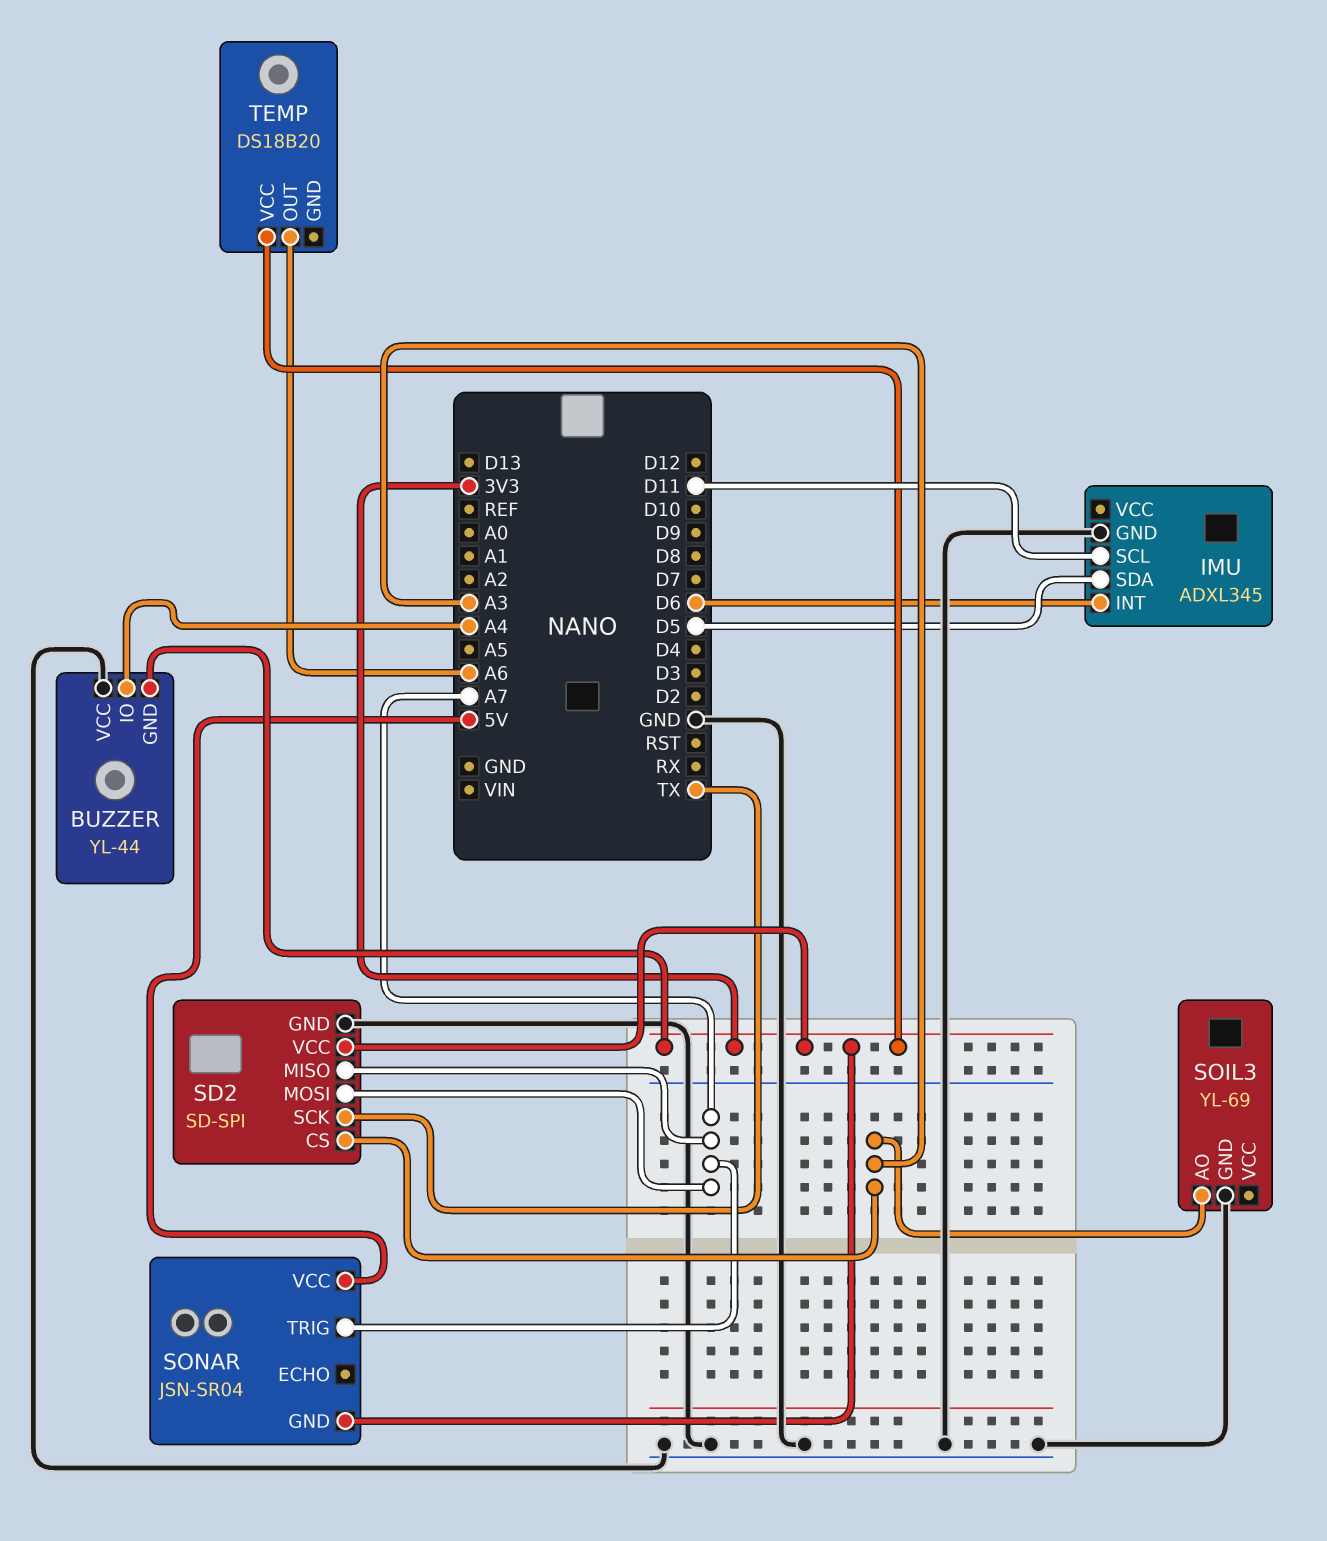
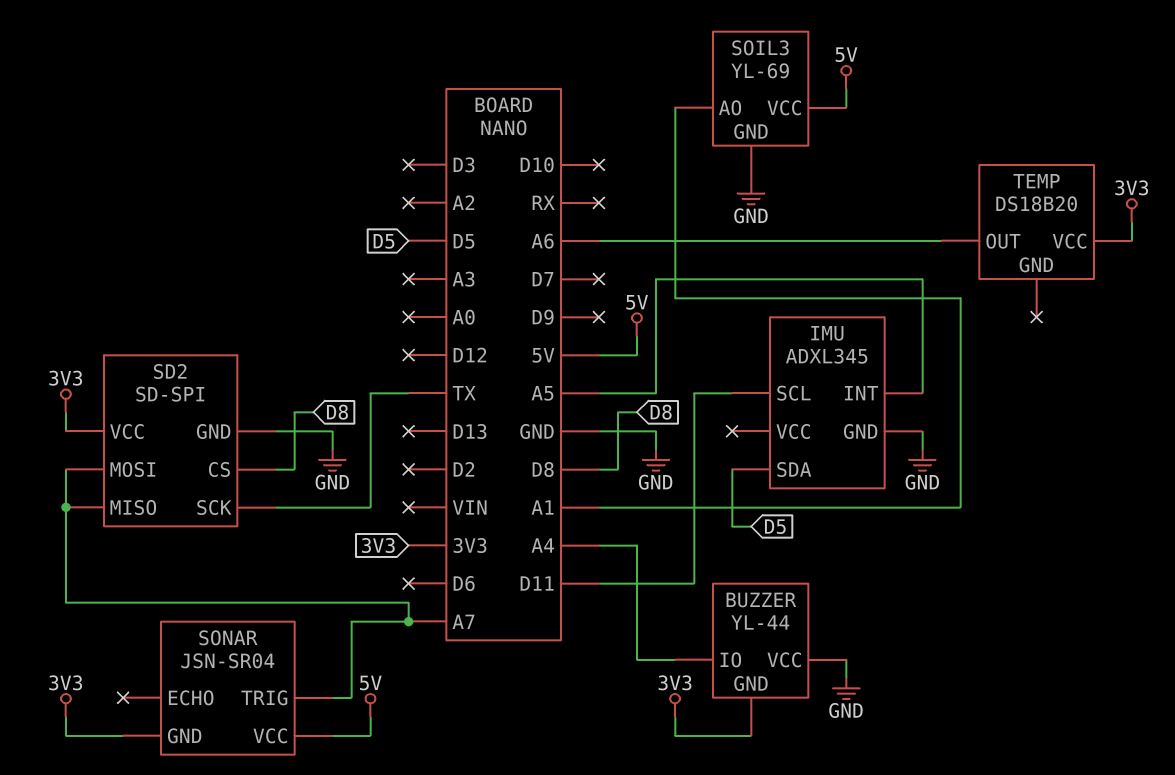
IMU pin INT: D6 -> A5
SD2 pin CS: A3 -> D8
SOIL3 pin AO: A3 -> A1
SOIL3 pin VCC: none -> 5V

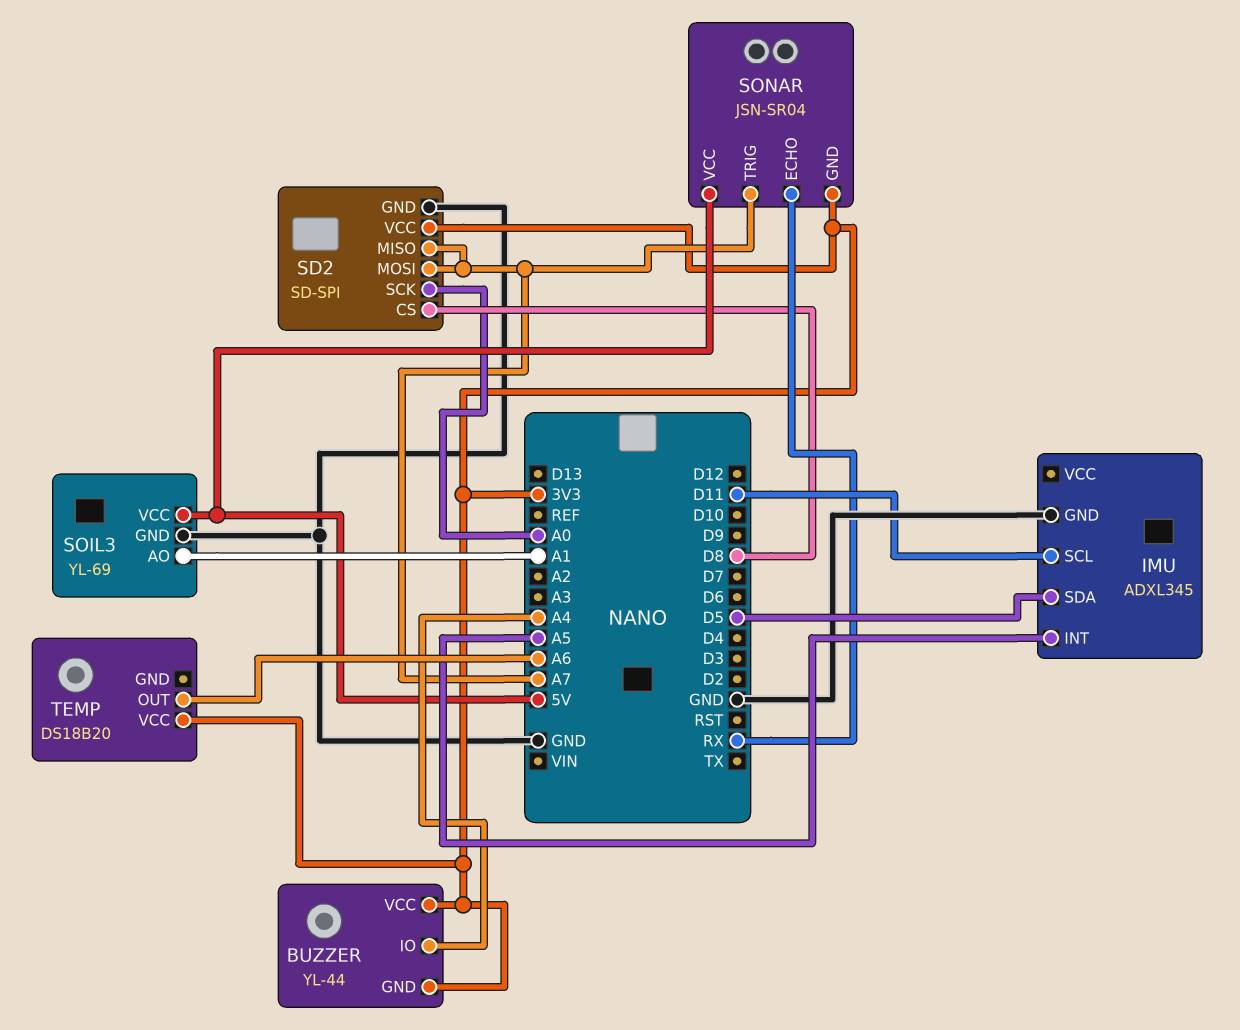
BUZZER pin VCC: GND -> 3V3
SD2 pin SCK: TX -> A0
SONAR pin ECHO: none -> RX

